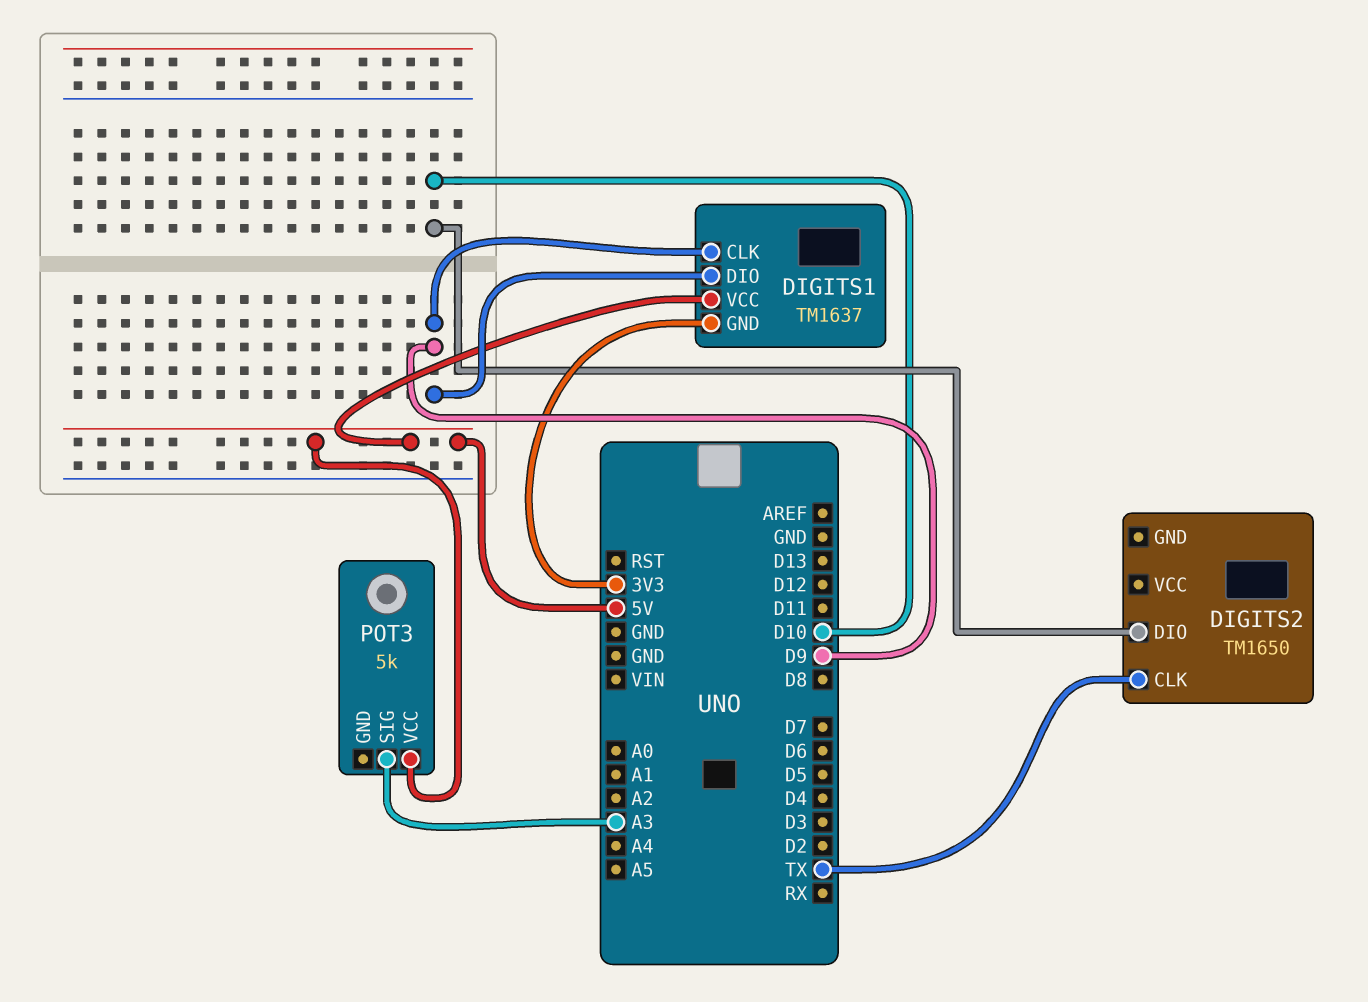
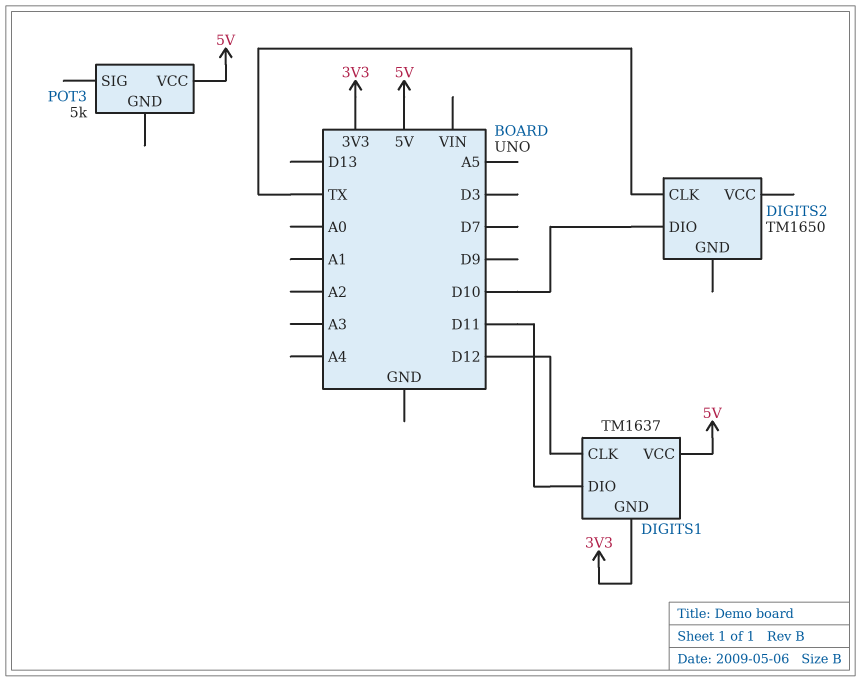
DIGITS1 pin CLK: D9 -> D12
DIGITS1 pin DIO: D9 -> D11
POT3 pin SIG: A3 -> none

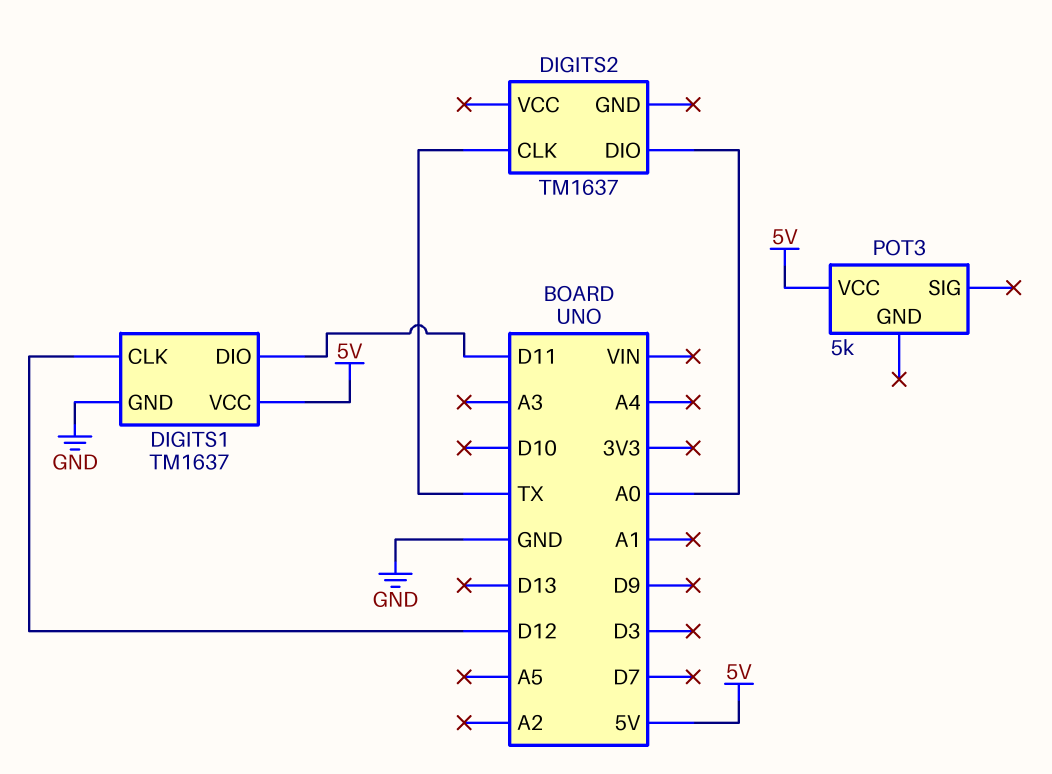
DIGITS1 pin GND: 3V3 -> GND
DIGITS2: TM1650 -> TM1637
DIGITS2 pin DIO: D10 -> A0

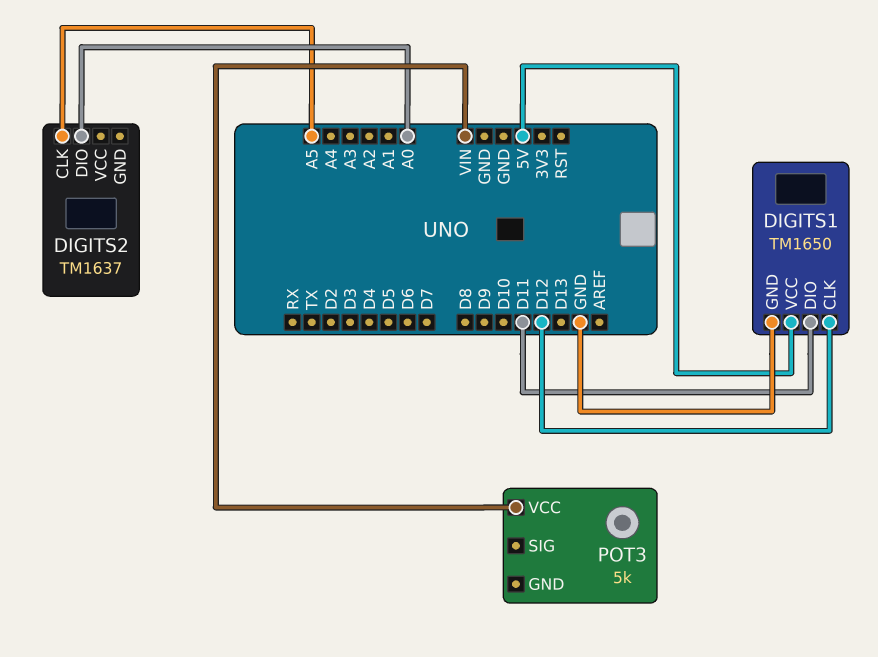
DIGITS1: TM1637 -> TM1650
DIGITS2 pin CLK: TX -> A5
POT3 pin VCC: 5V -> VIN

